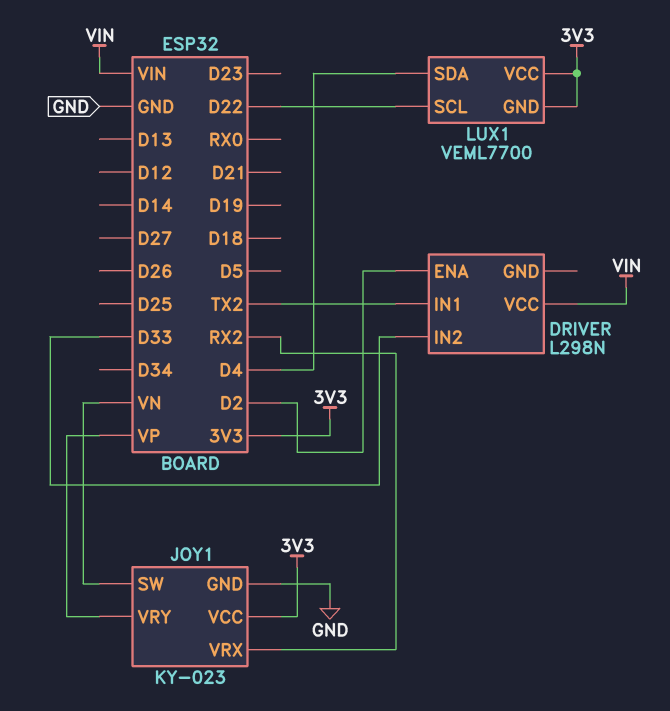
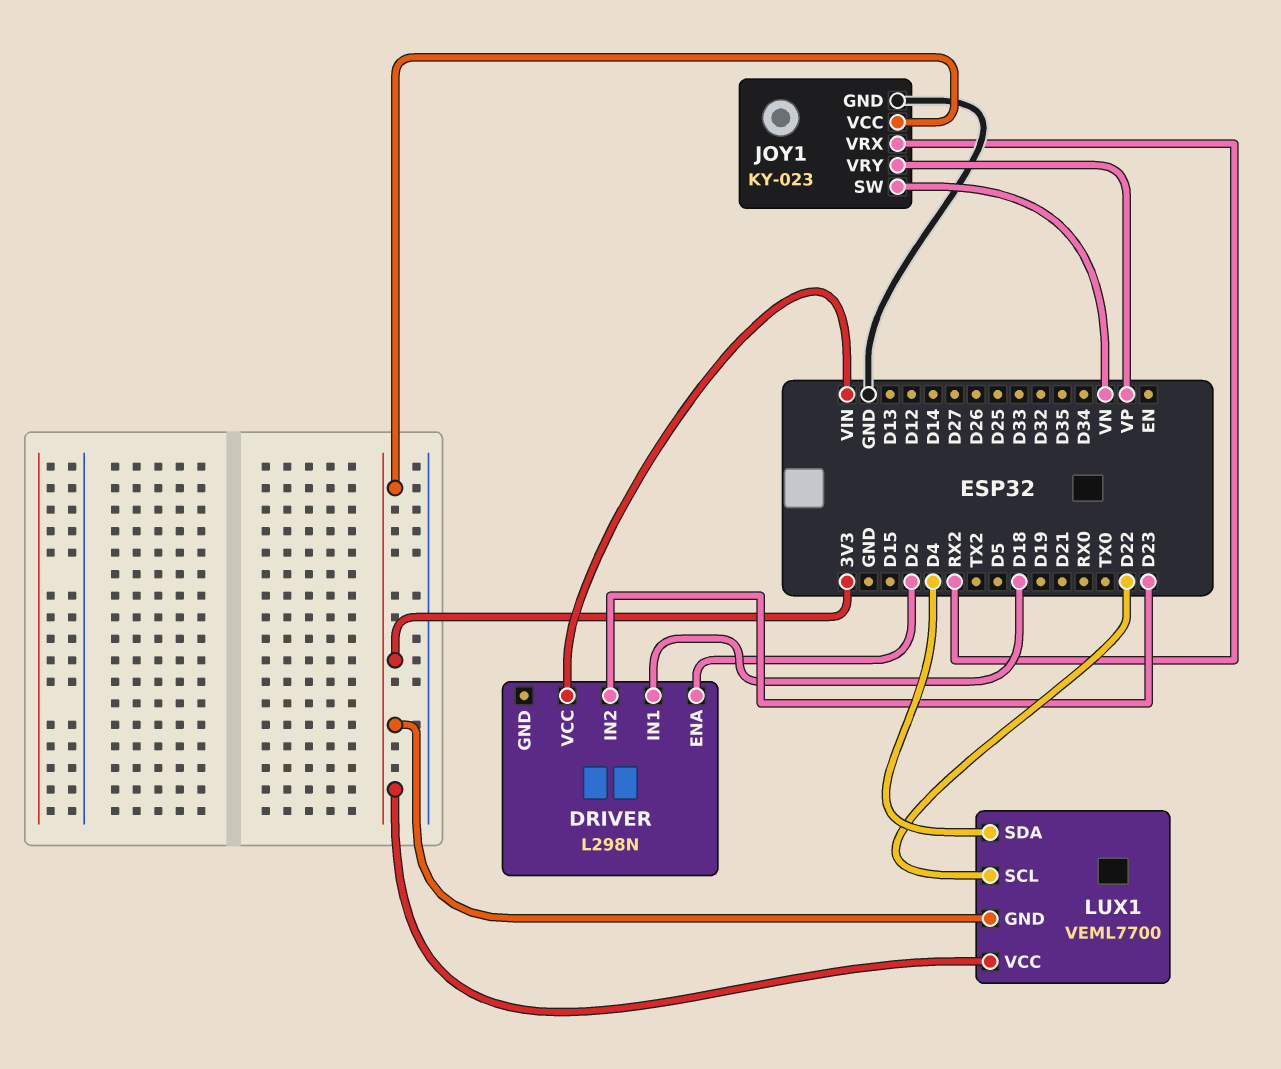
DRIVER pin IN1: TX2 -> D18
DRIVER pin IN2: D33 -> D23

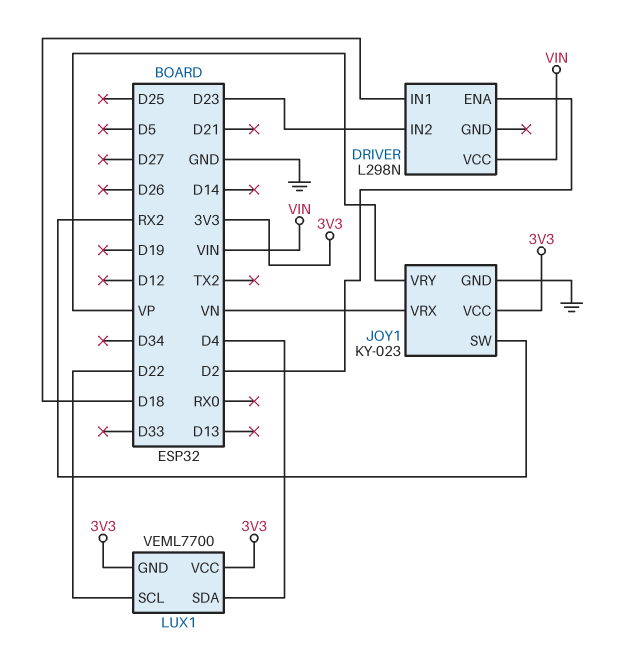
JOY1 pin SW: VN -> RX2
JOY1 pin VRX: RX2 -> VN

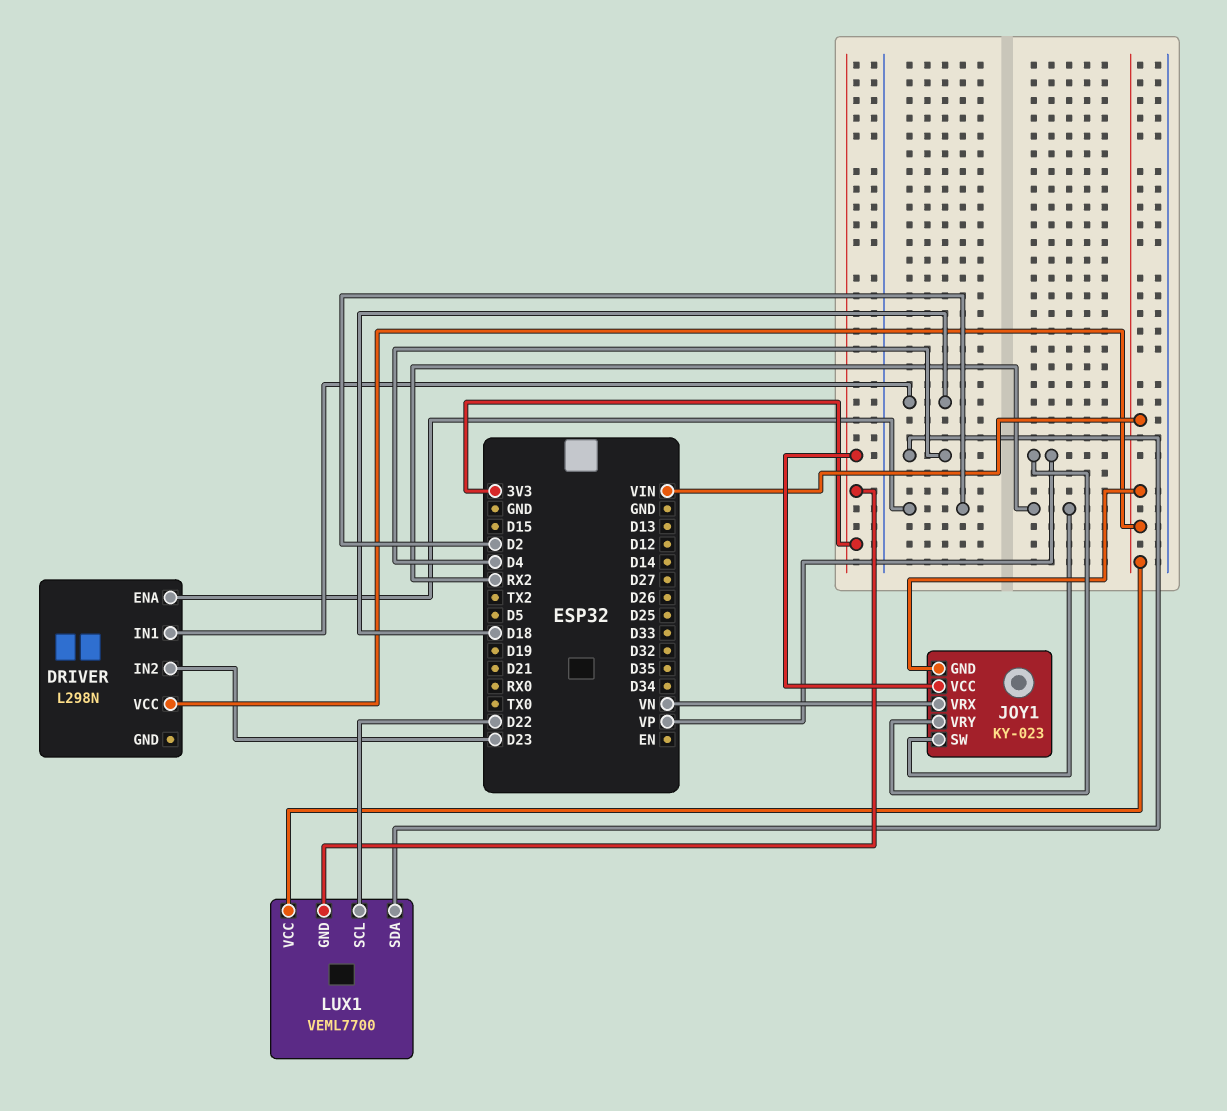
JOY1 pin GND: GND -> VIN
LUX1 pin VCC: 3V3 -> VIN

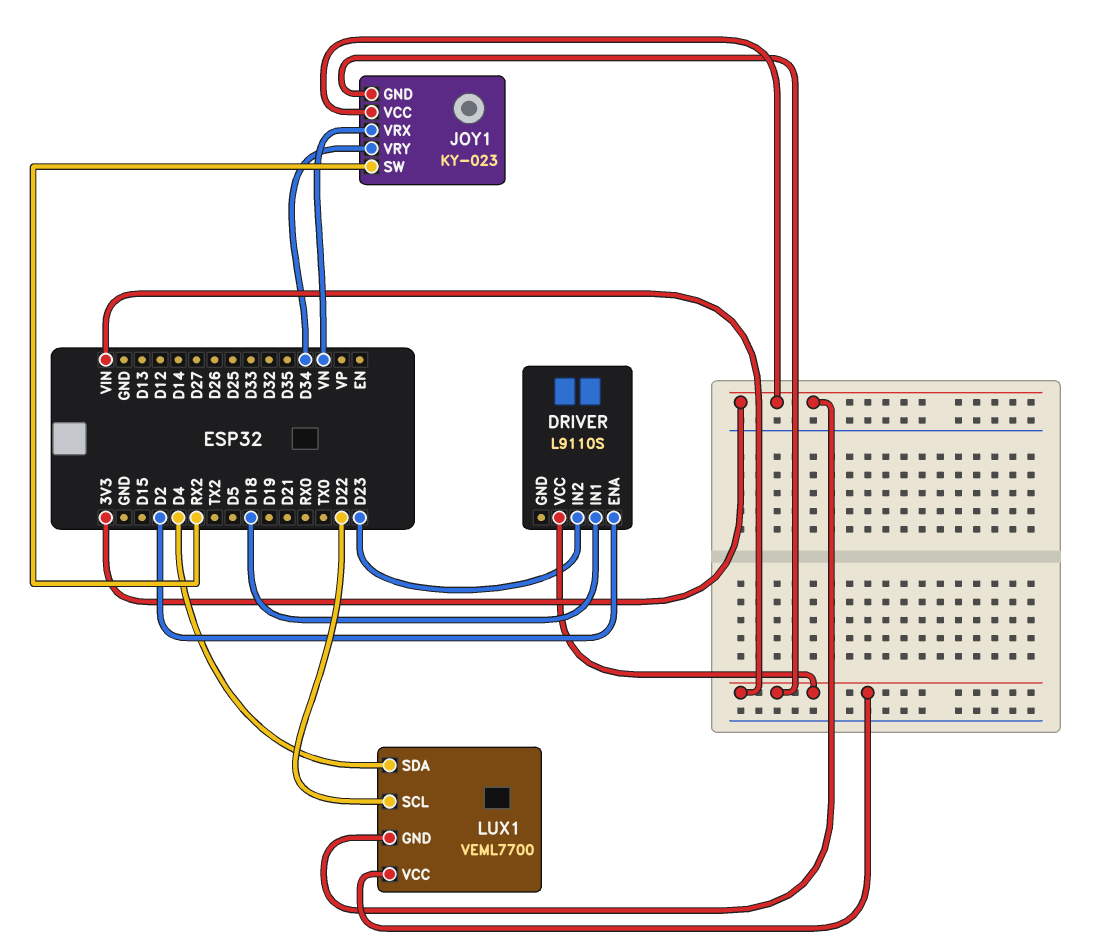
DRIVER: L298N -> L9110S
JOY1 pin VRY: VP -> D34

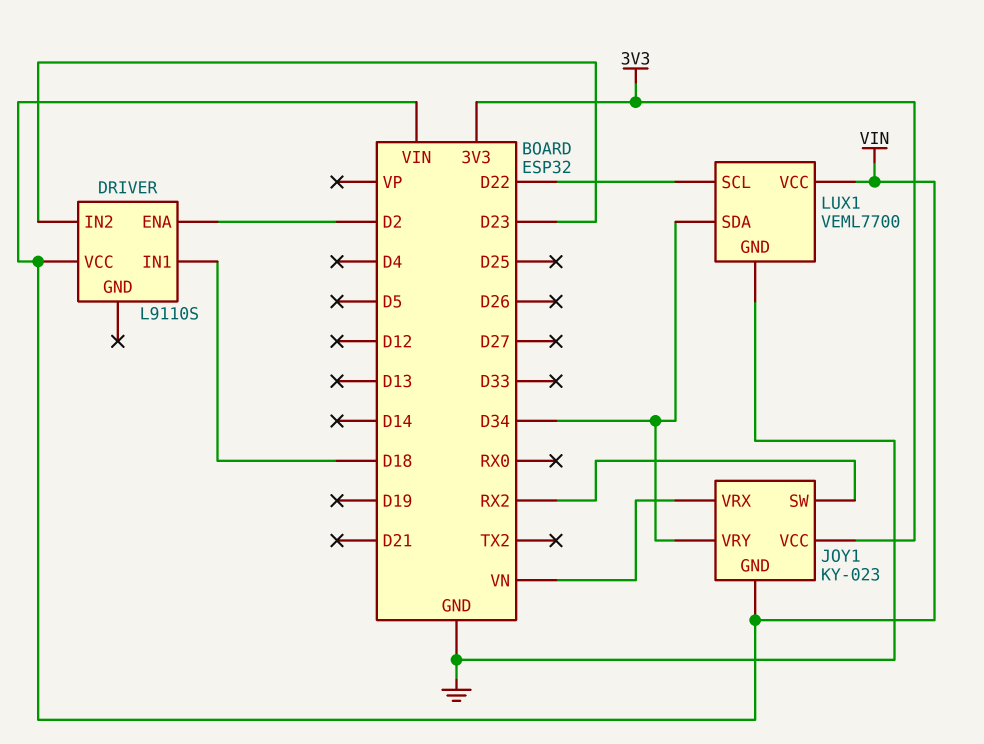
LUX1 pin GND: 3V3 -> GND
LUX1 pin SDA: D4 -> D34

